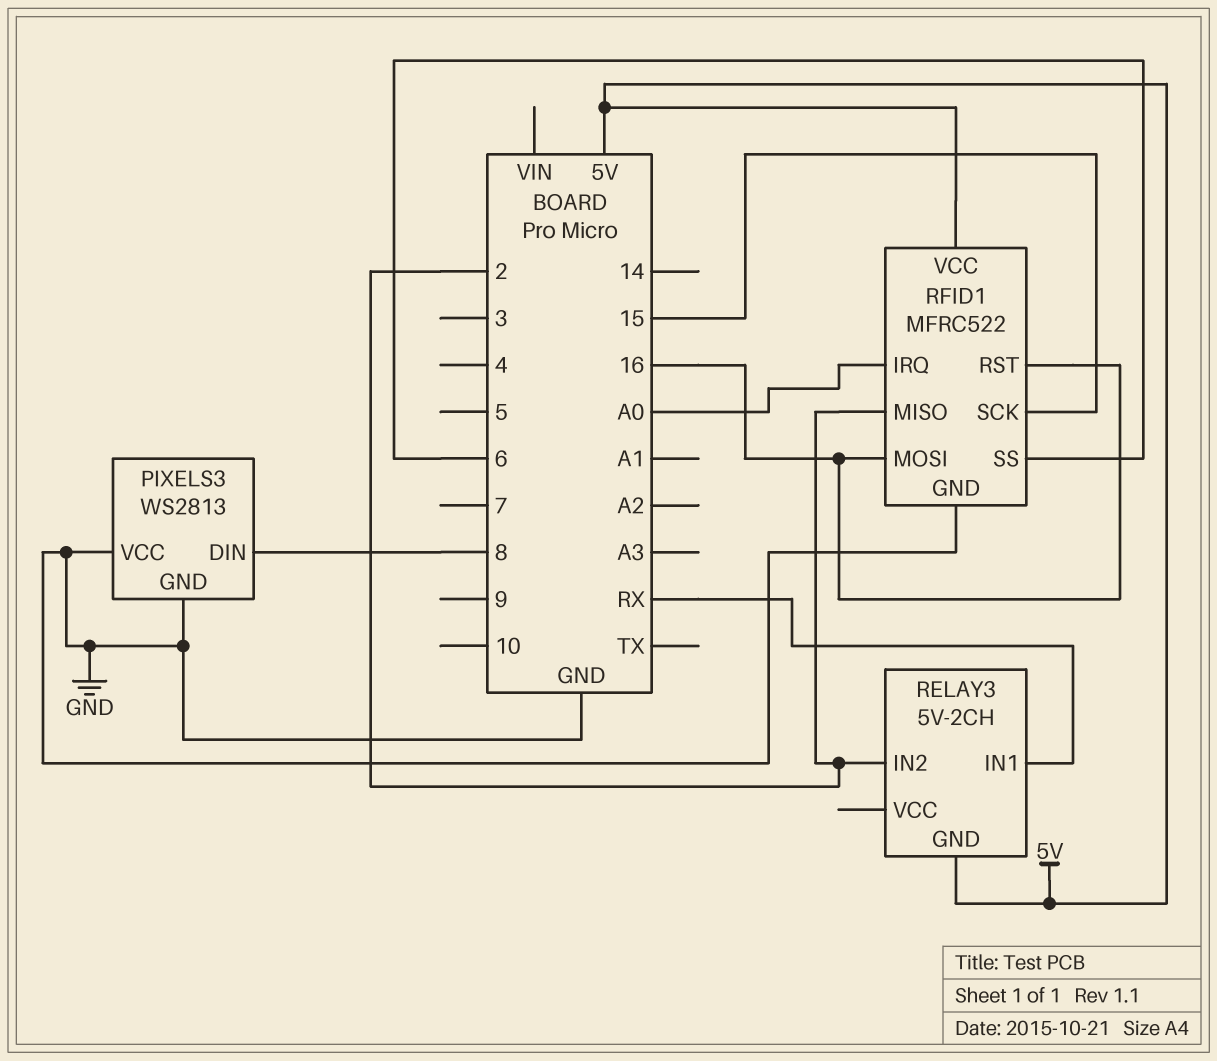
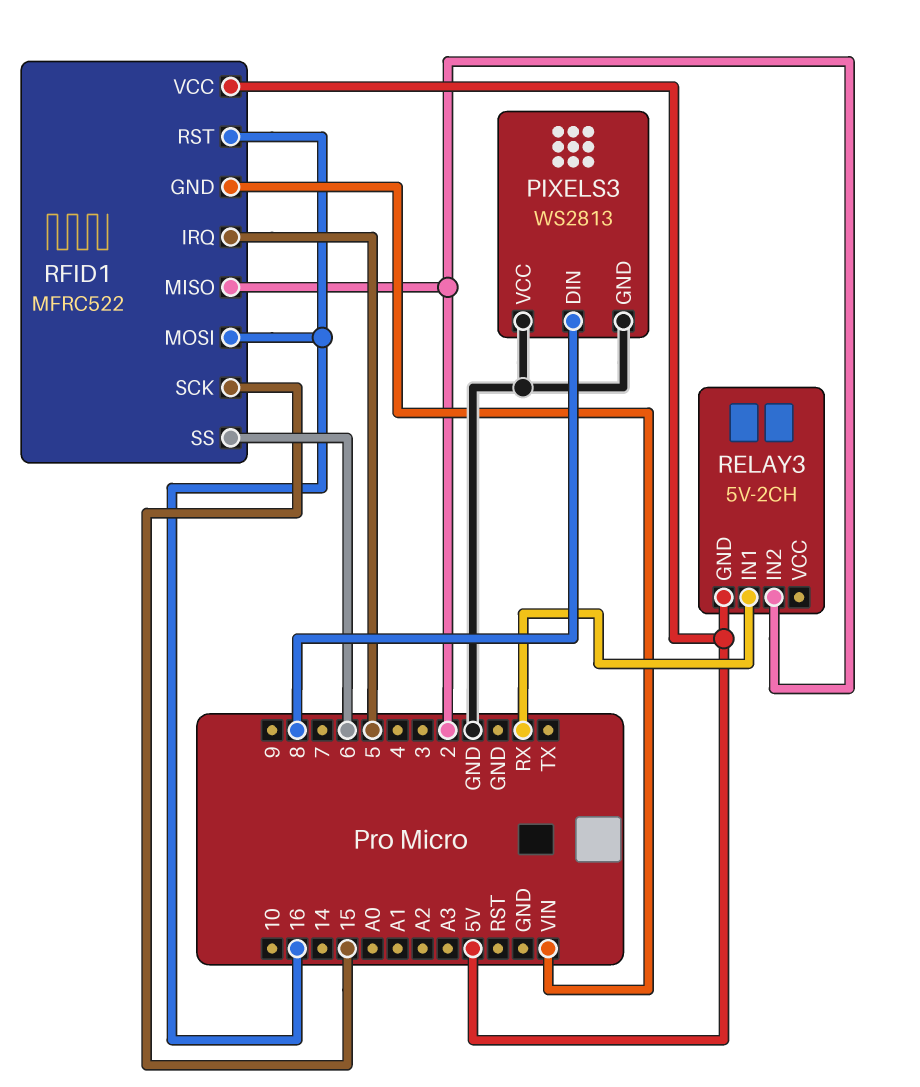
RFID1 pin GND: GND -> VIN
RFID1 pin IRQ: A0 -> 5

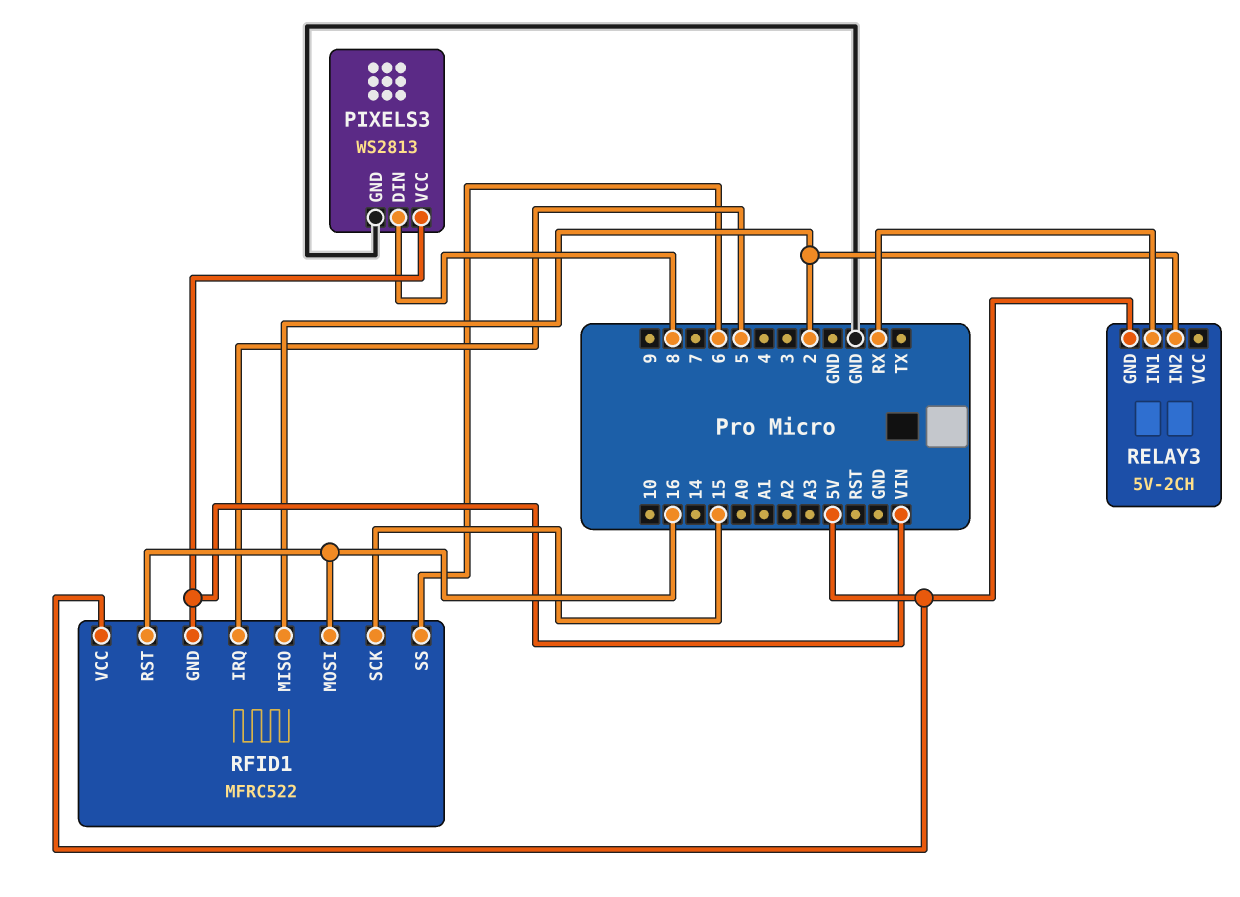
PIXELS3 pin VCC: GND -> VIN

